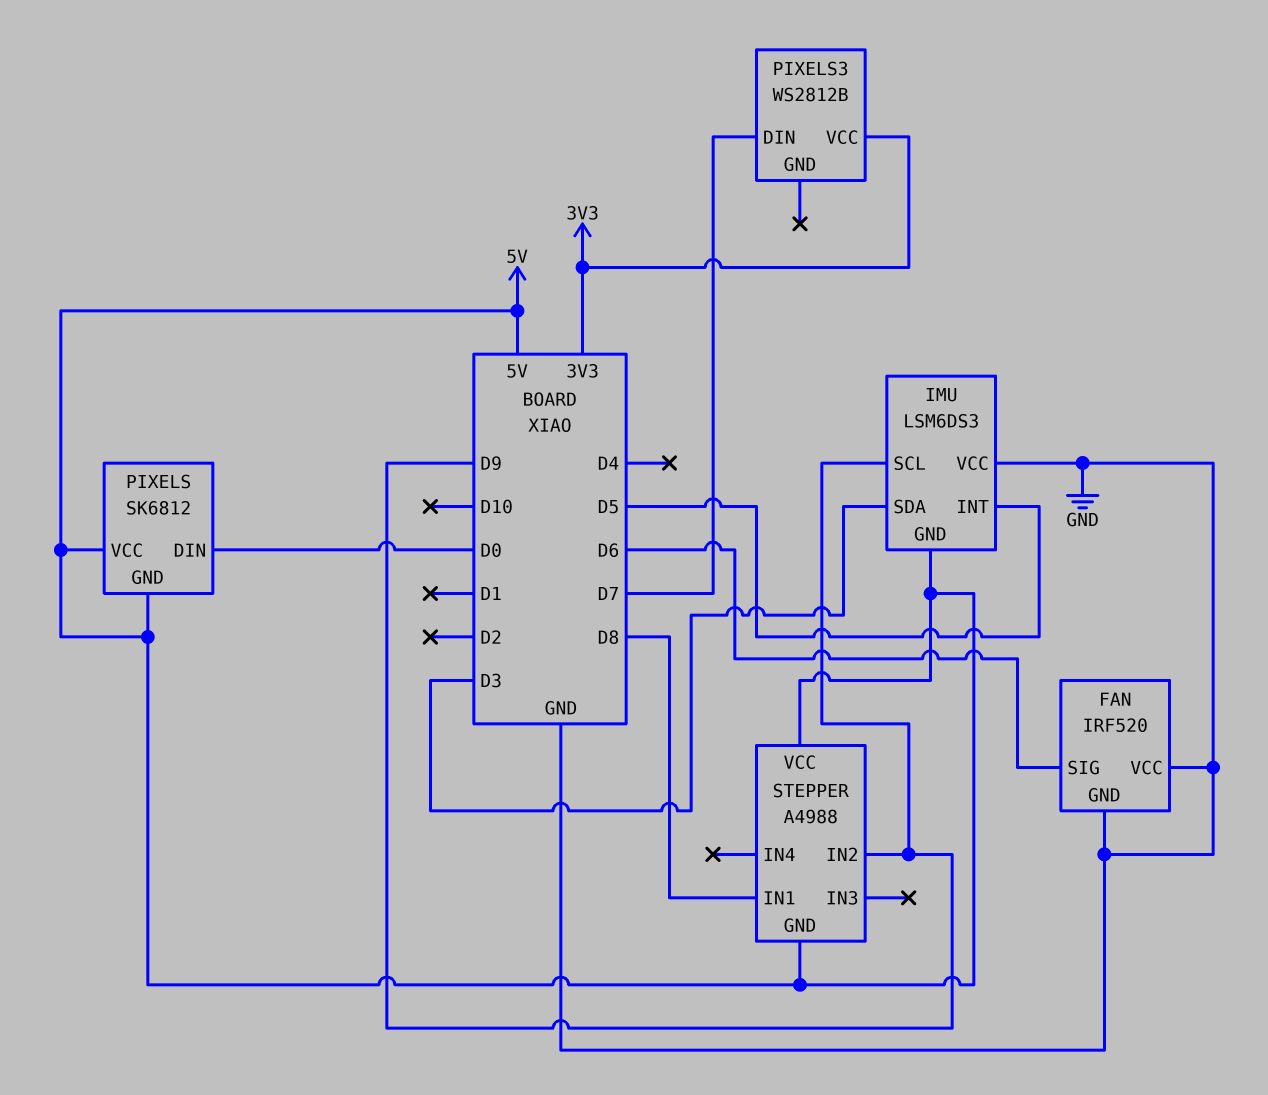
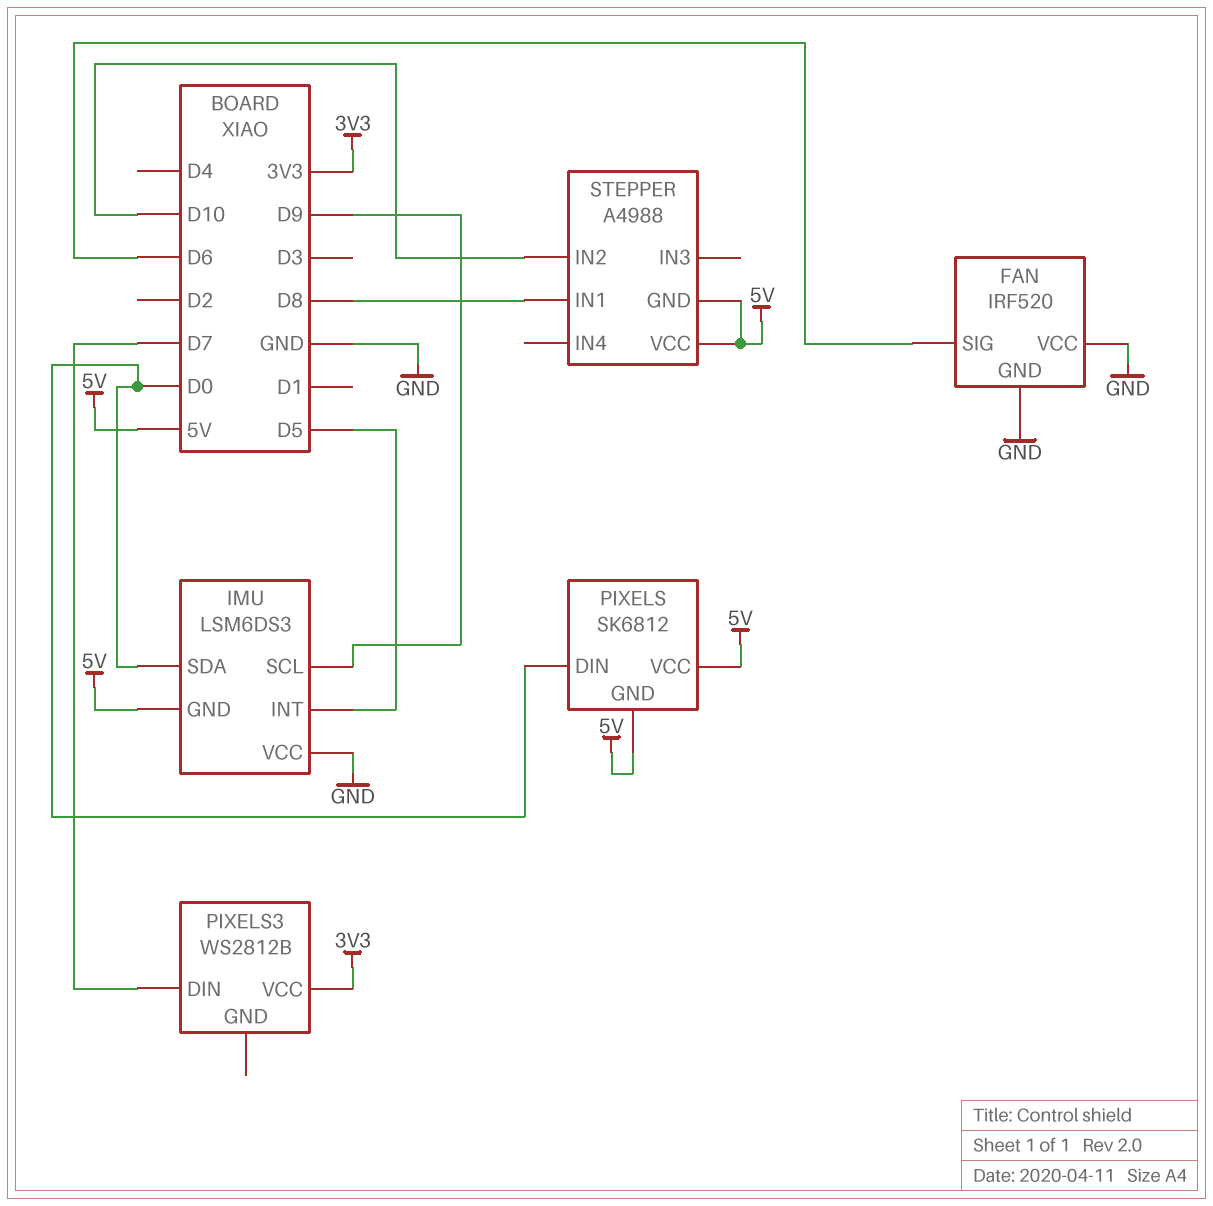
IMU pin SDA: D3 -> D0
STEPPER pin IN2: D9 -> D10

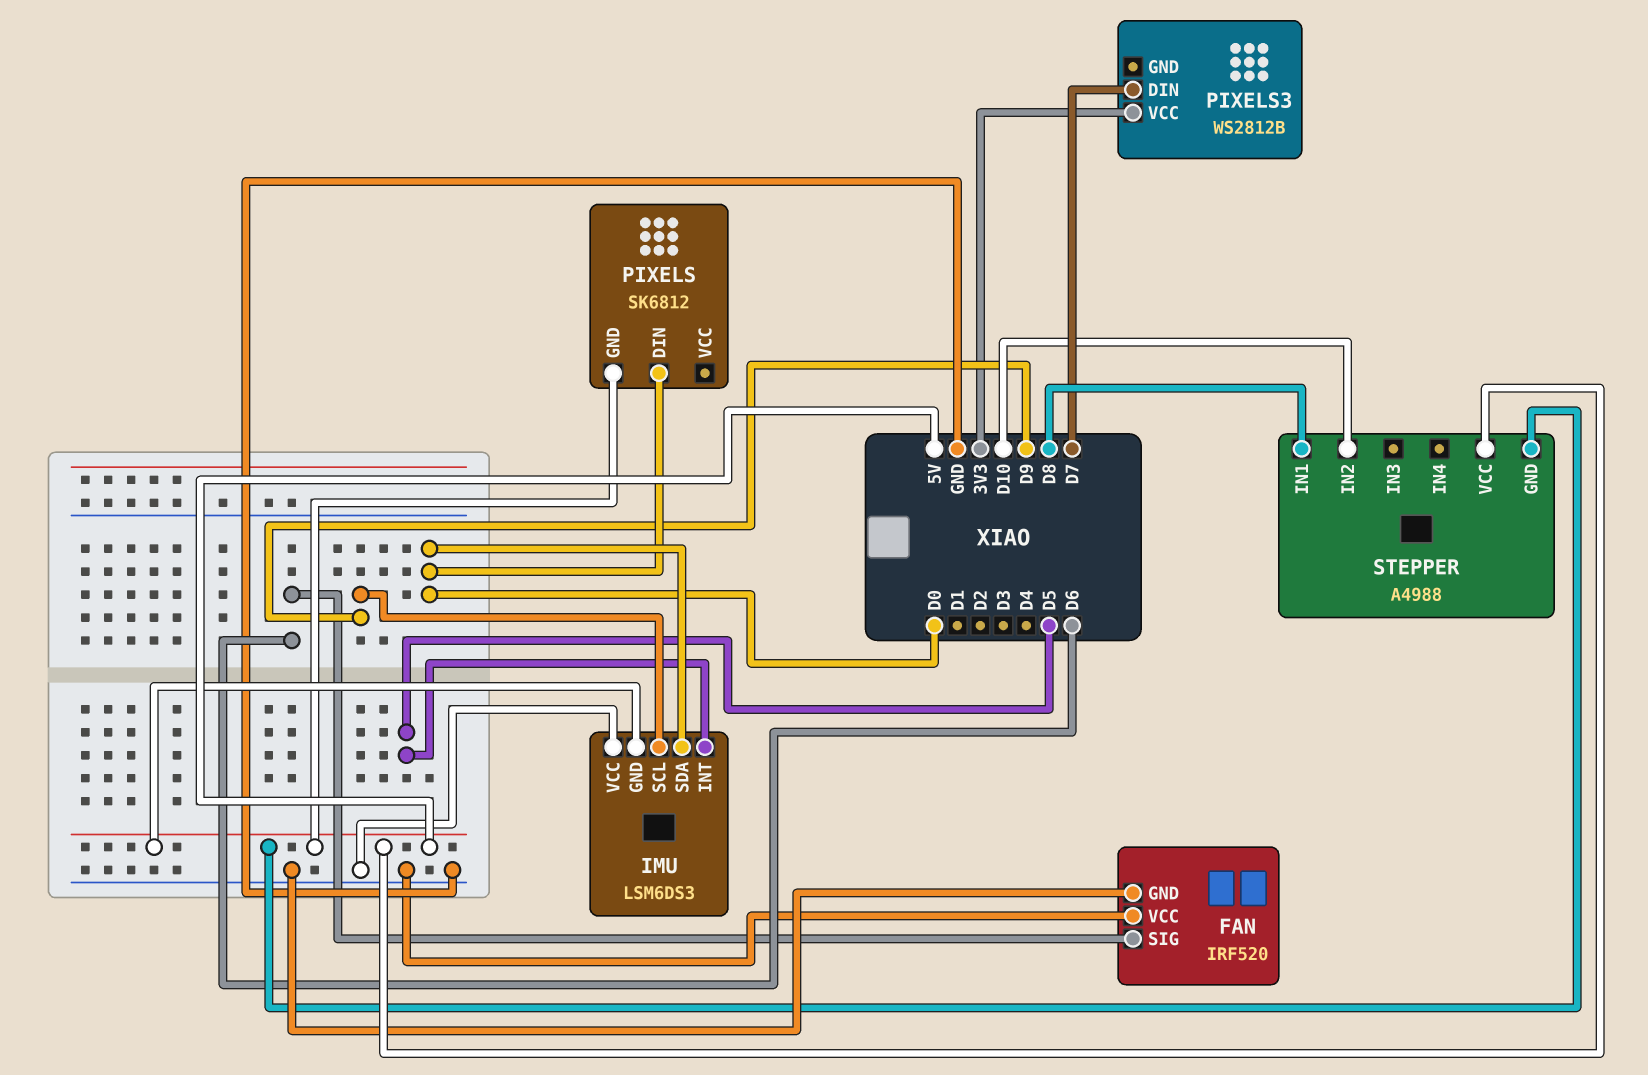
PIXELS pin VCC: 5V -> none

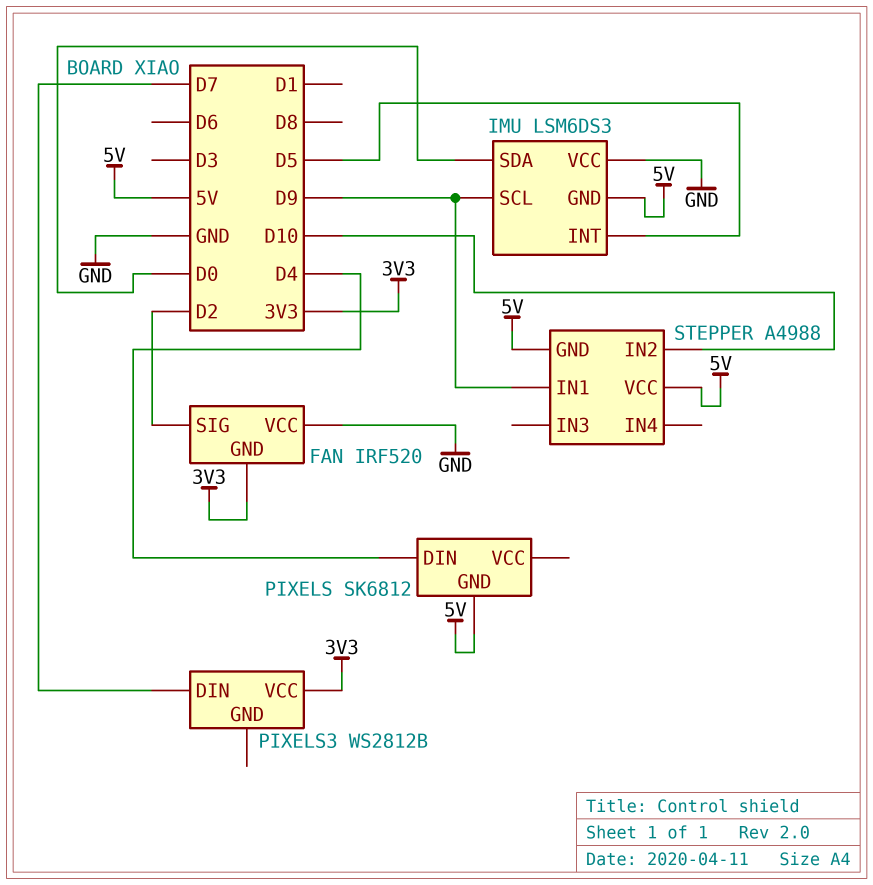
FAN pin GND: GND -> 3V3
FAN pin SIG: D6 -> D2
PIXELS pin DIN: D0 -> D4
STEPPER pin IN1: D8 -> D9

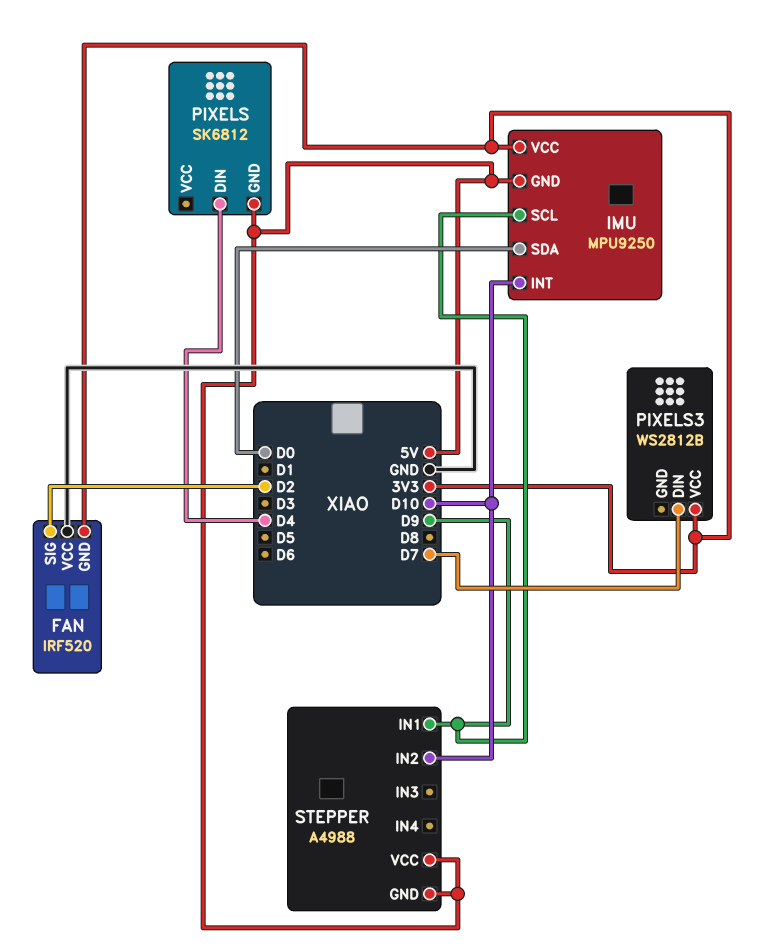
IMU: LSM6DS3 -> MPU9250
IMU pin INT: D5 -> D10
IMU pin VCC: GND -> 3V3

